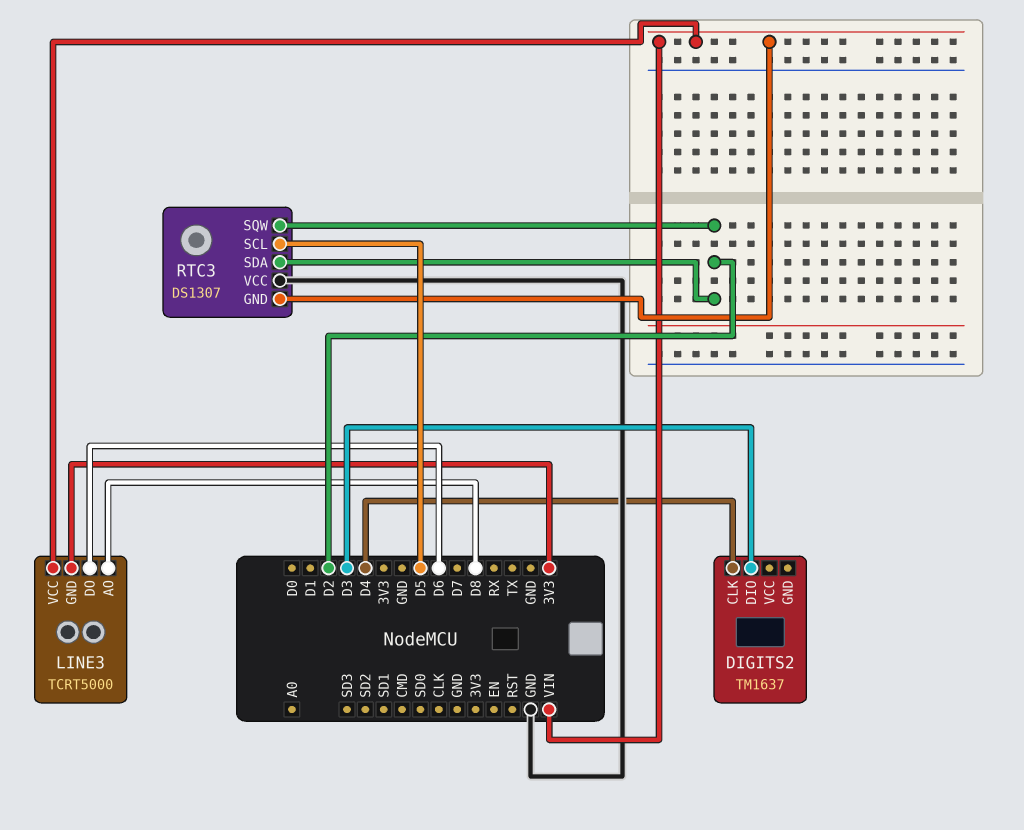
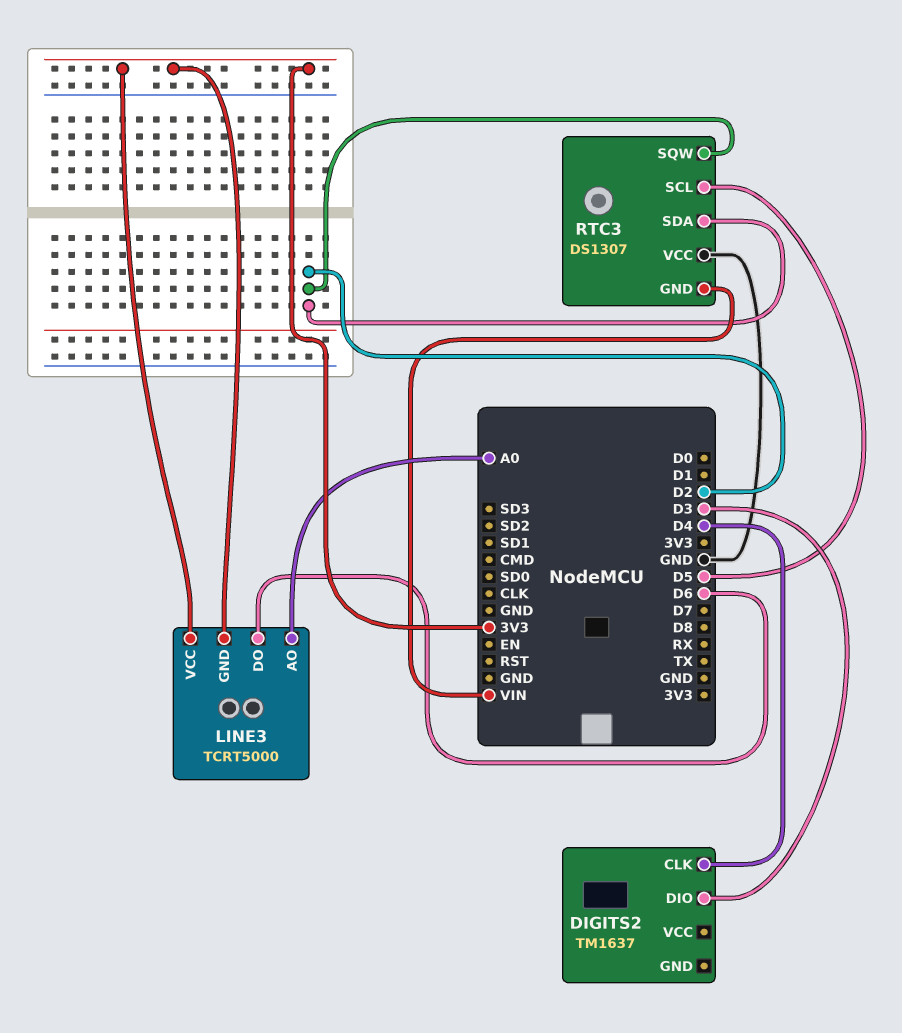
LINE3 pin AO: D8 -> A0
LINE3 pin VCC: VIN -> 3V3

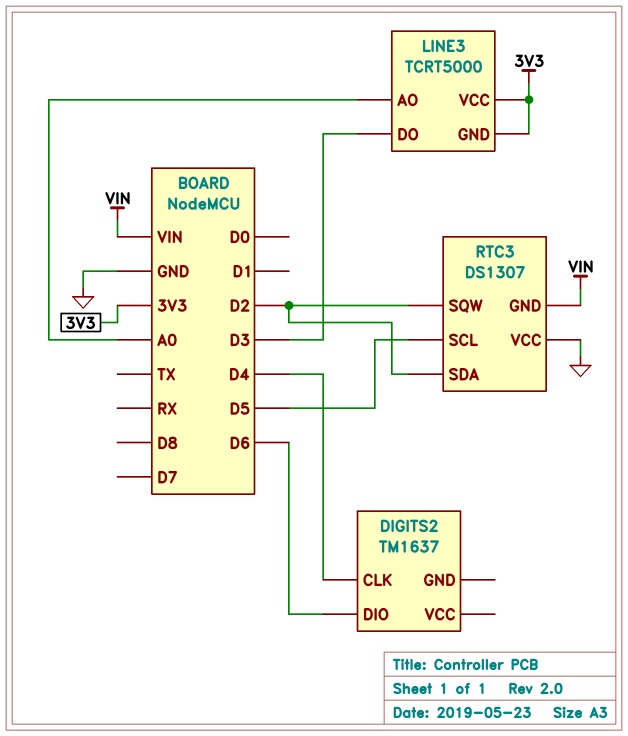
DIGITS2 pin DIO: D3 -> D6
LINE3 pin DO: D6 -> D3

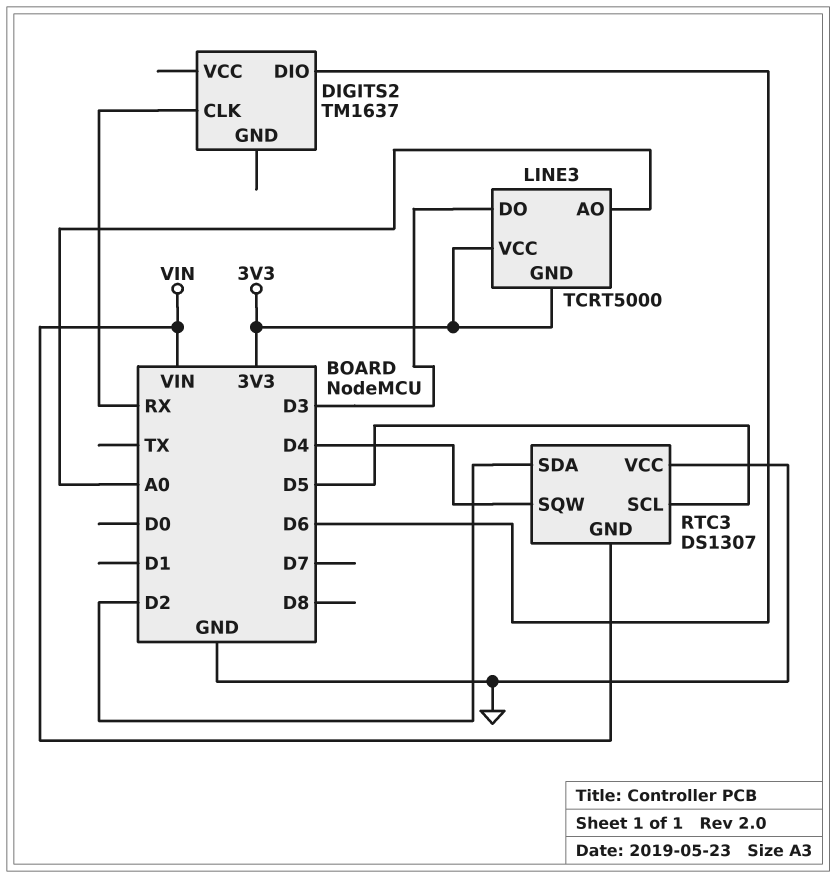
DIGITS2 pin CLK: D4 -> RX
RTC3 pin SQW: D2 -> D4

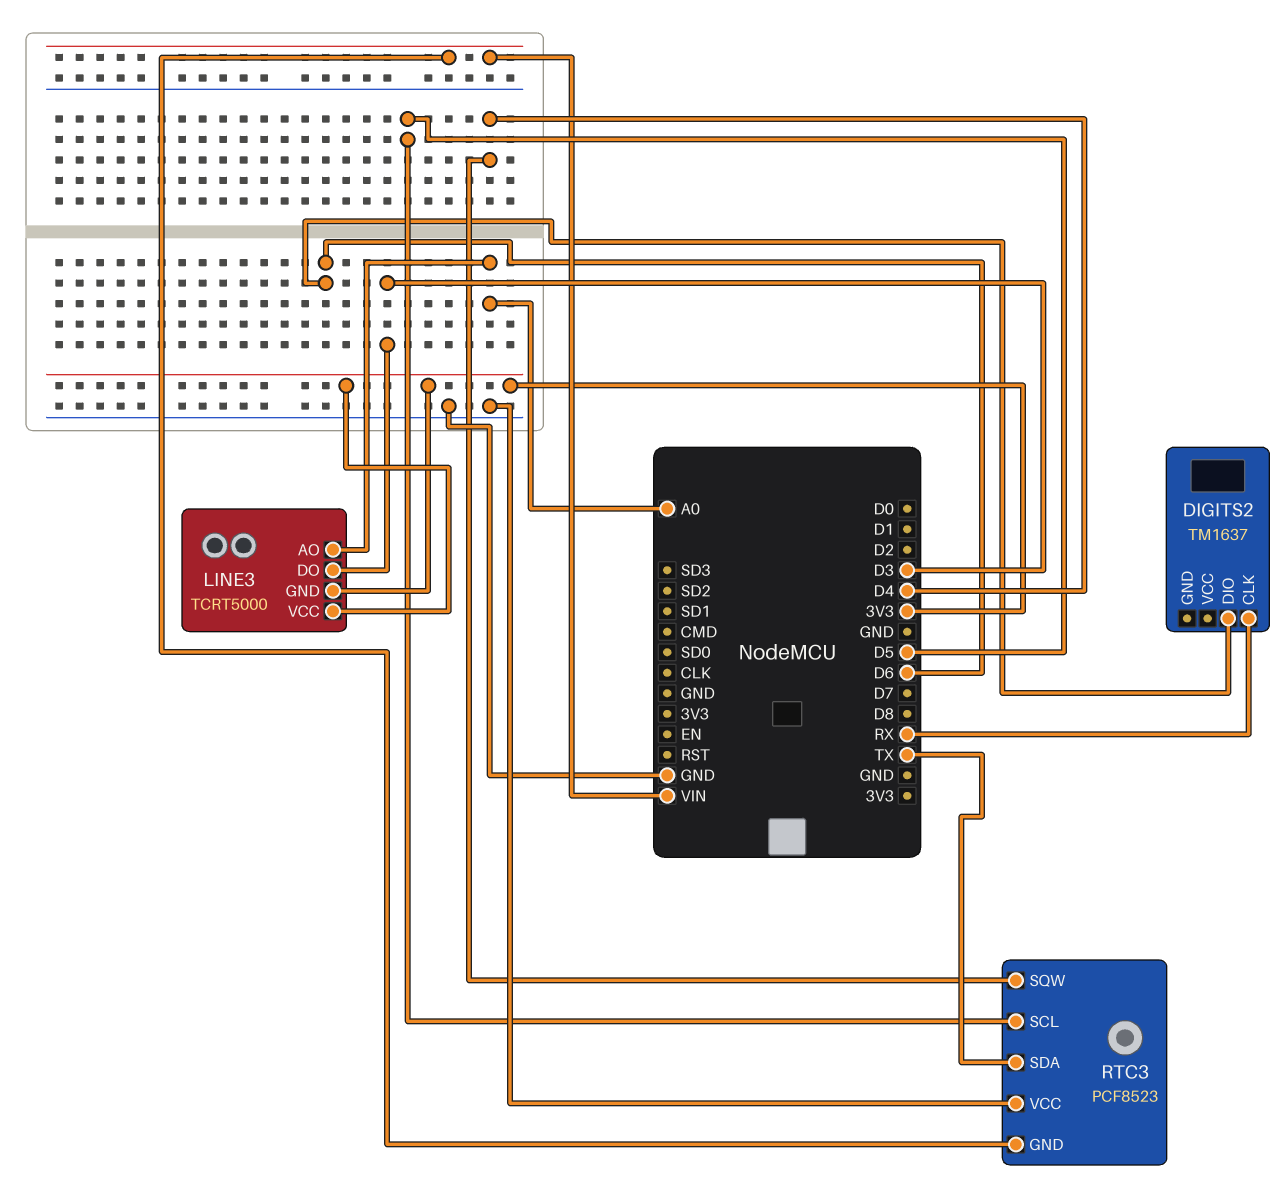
RTC3: DS1307 -> PCF8523
RTC3 pin SDA: D2 -> TX

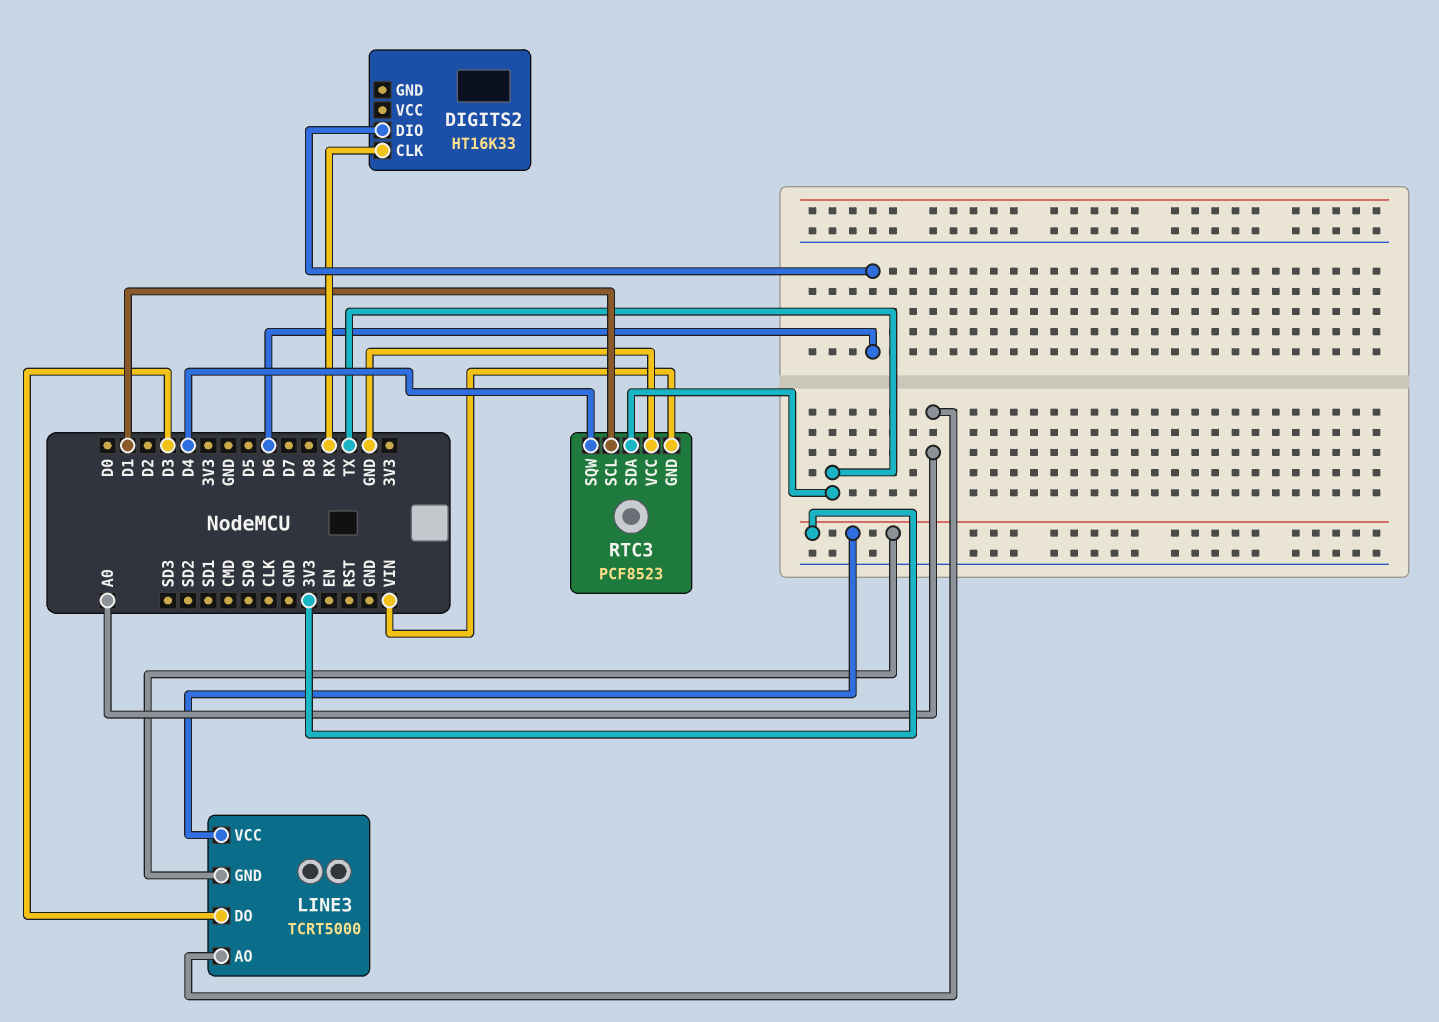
DIGITS2: TM1637 -> HT16K33
RTC3 pin SCL: D5 -> D1

